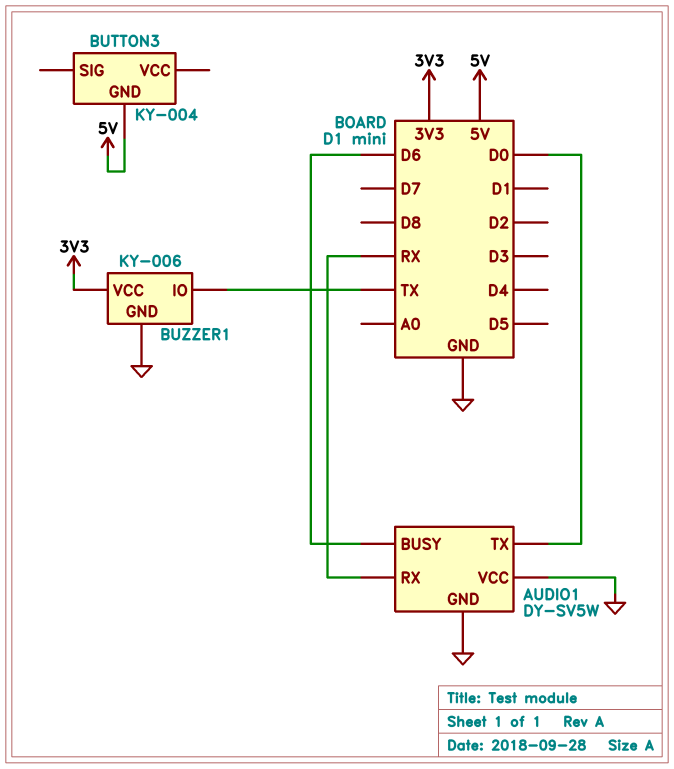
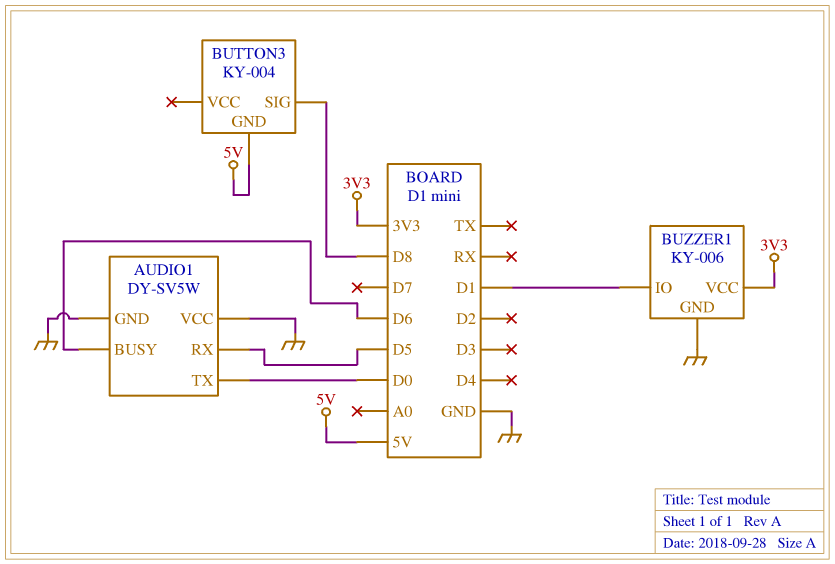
AUDIO1 pin RX: RX -> D5
BUTTON3 pin SIG: none -> D8
BUZZER1 pin IO: TX -> D1

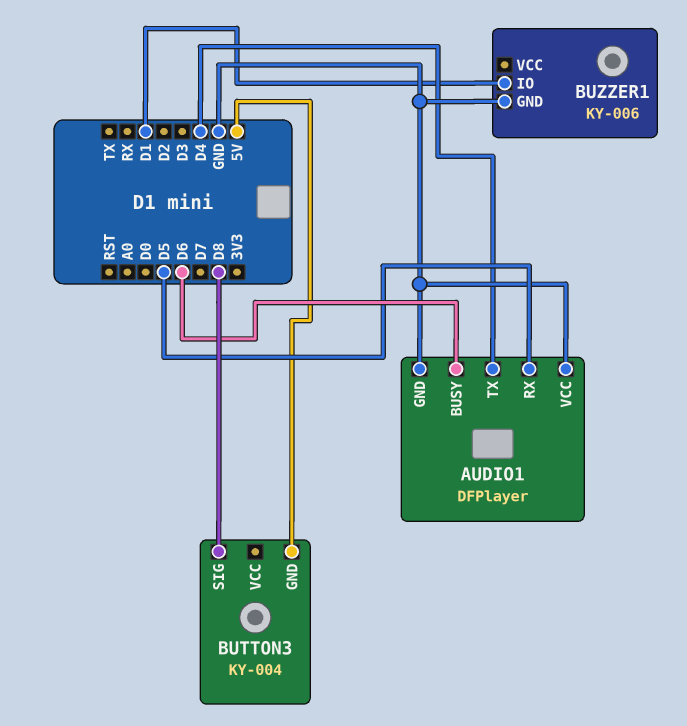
AUDIO1: DY-SV5W -> DFPlayer
AUDIO1 pin TX: D0 -> D4
BUZZER1 pin VCC: 3V3 -> none

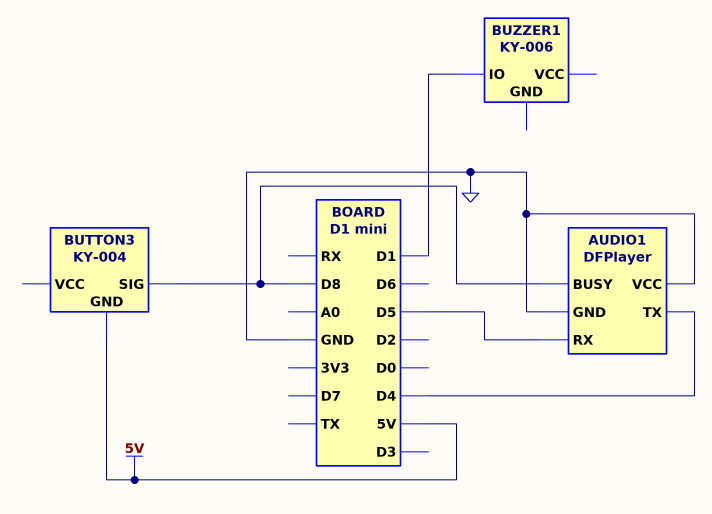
AUDIO1 pin BUSY: D6 -> D8
BUZZER1 pin GND: GND -> none

